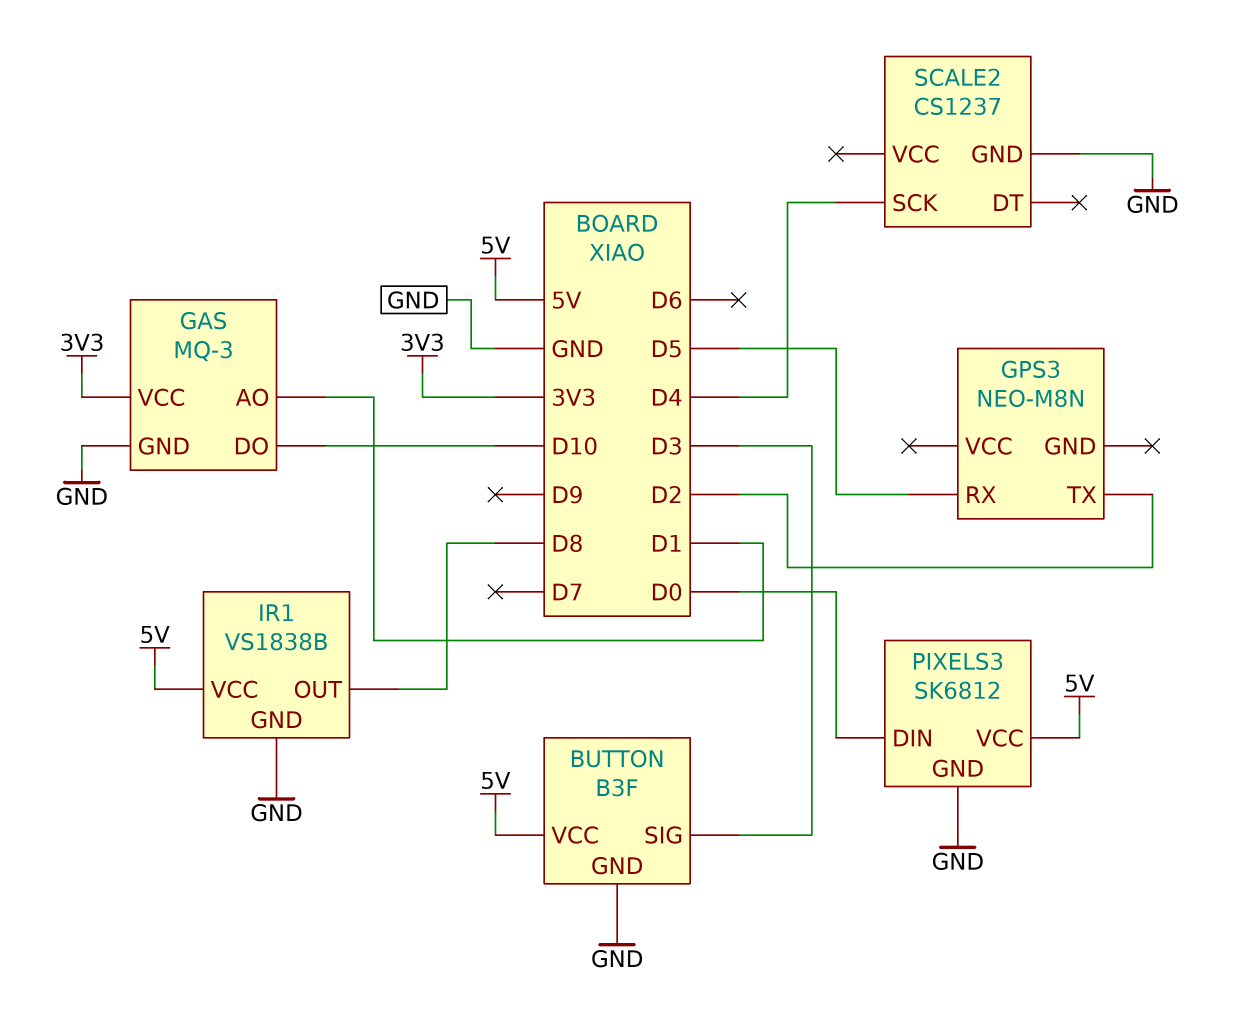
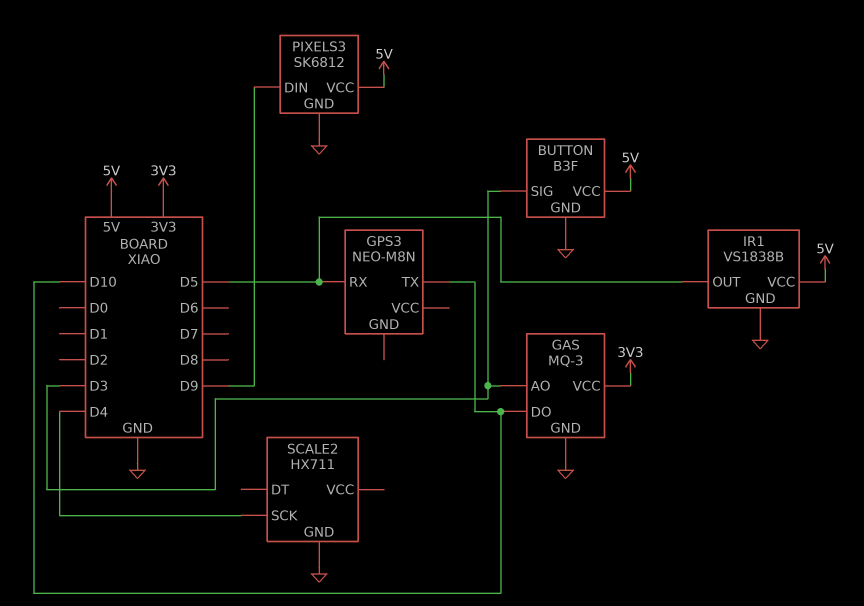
GAS pin AO: D1 -> D3
GPS3 pin TX: D2 -> D10
IR1 pin OUT: D8 -> D5
PIXELS3 pin DIN: D0 -> D9
SCALE2: CS1237 -> HX711

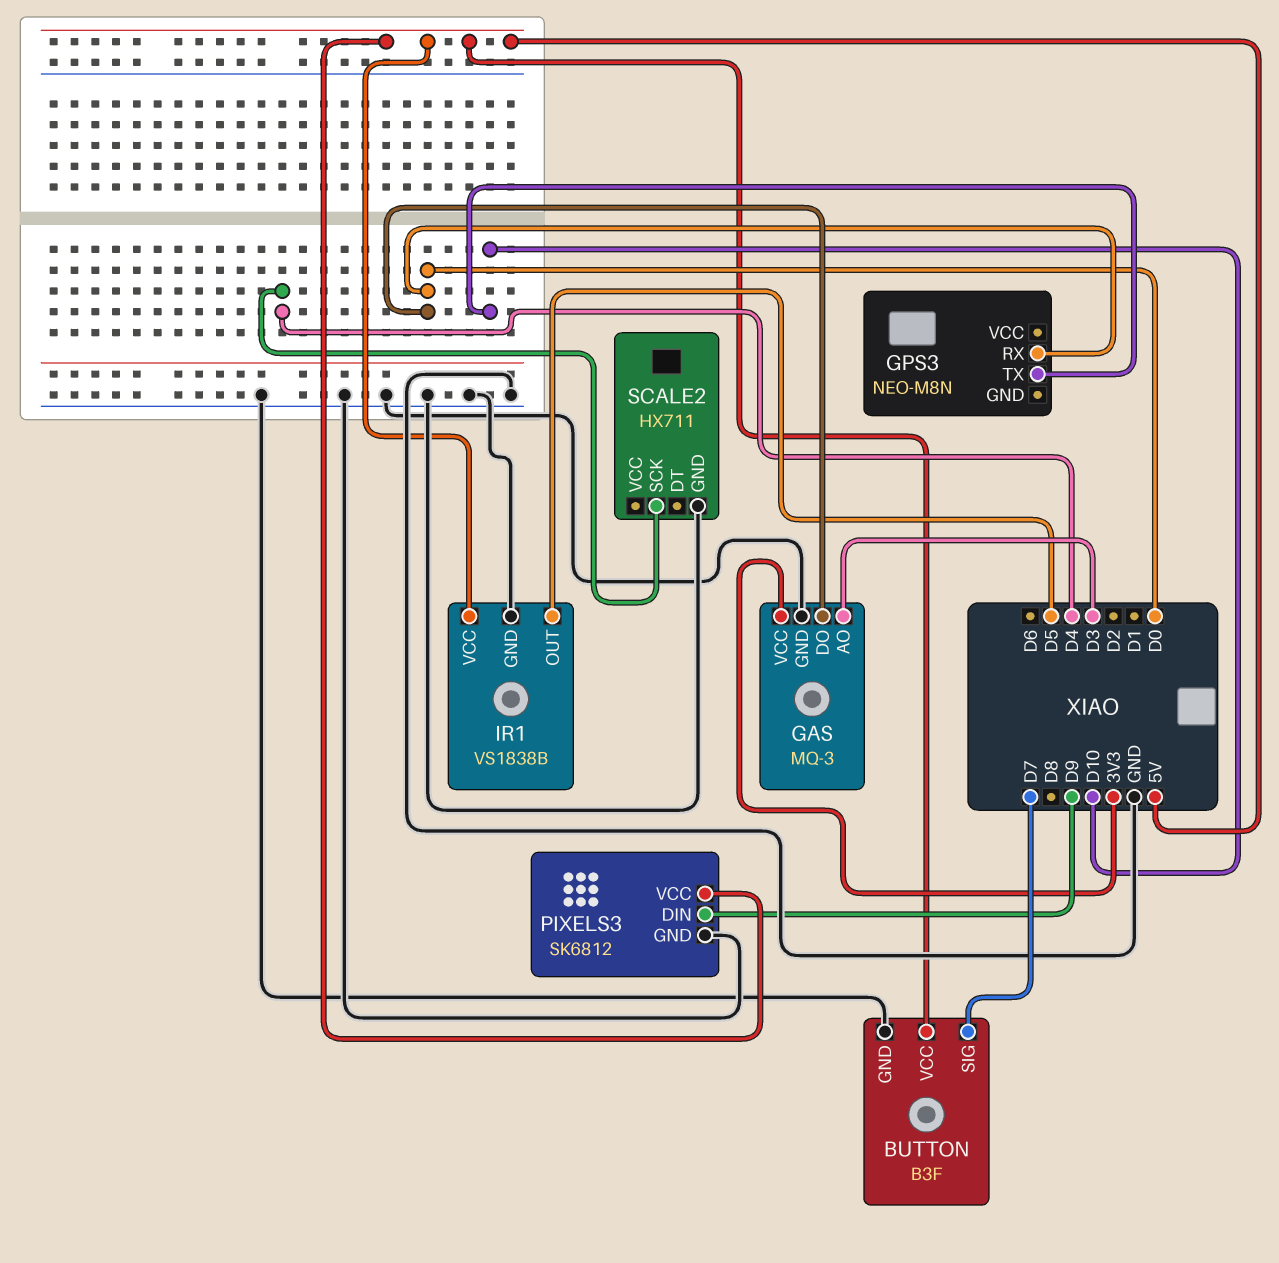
BUTTON pin SIG: D3 -> D7
GAS pin DO: D10 -> D0
GPS3 pin RX: D5 -> D0

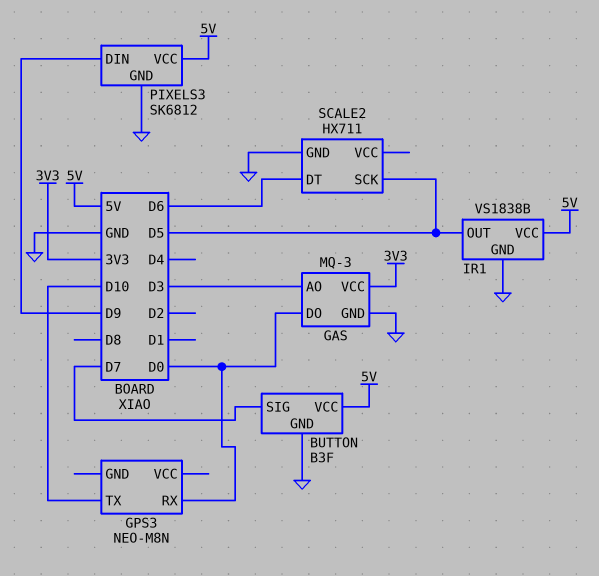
SCALE2 pin DT: none -> D6
SCALE2 pin SCK: D4 -> D5

